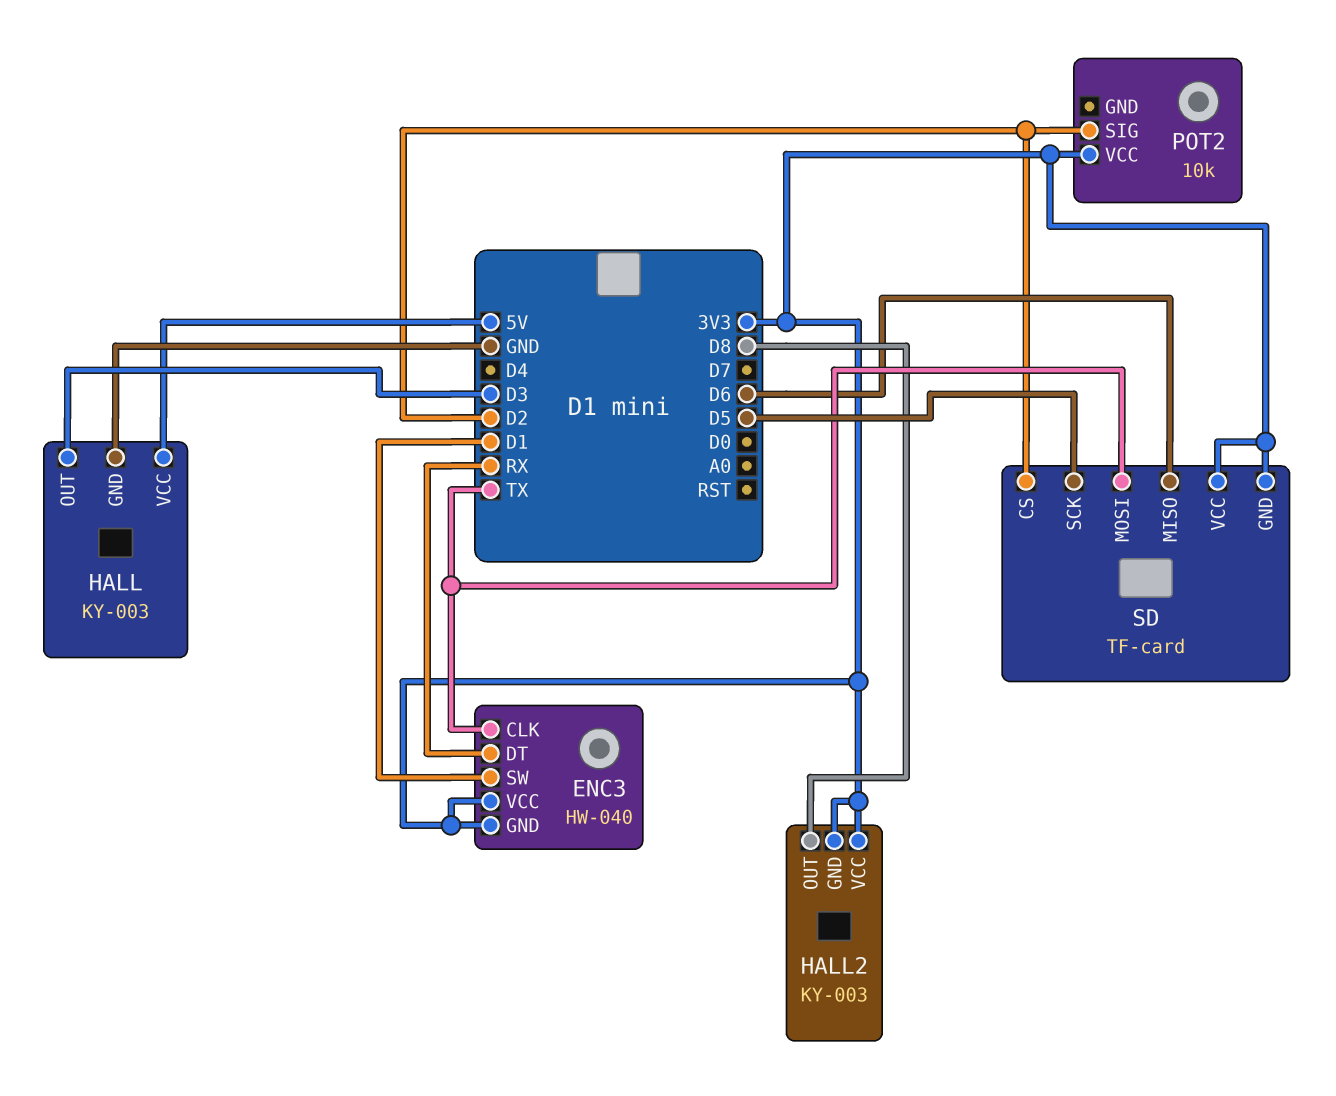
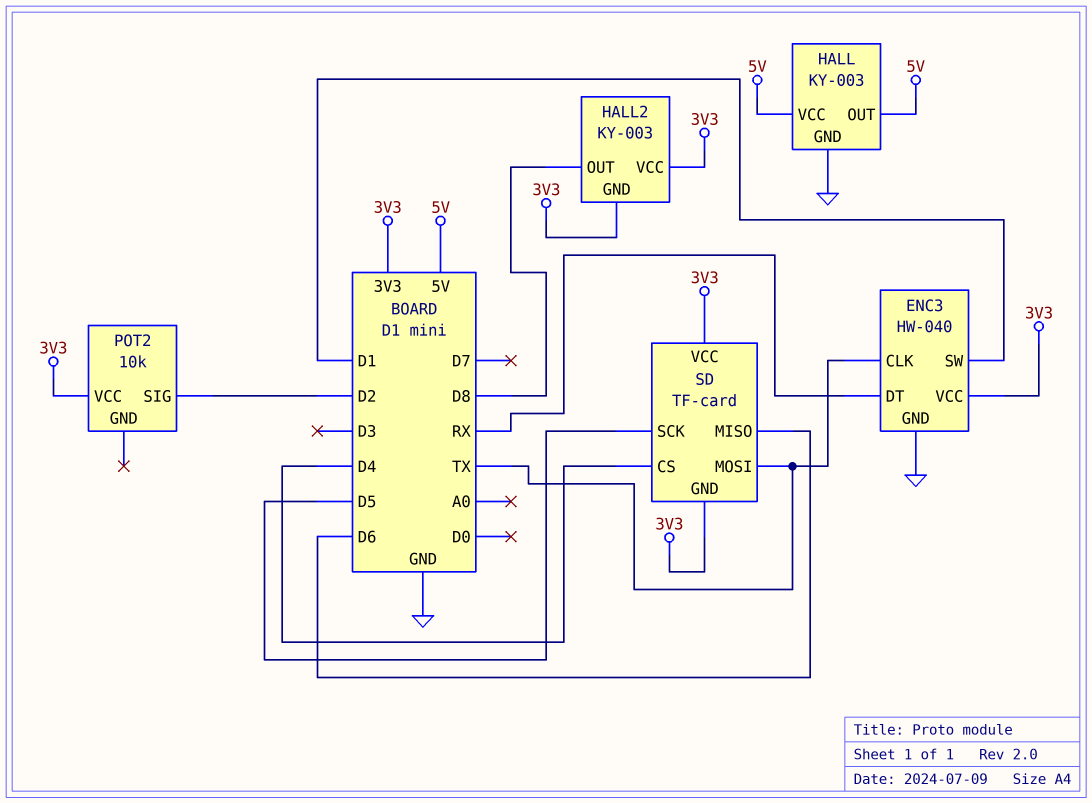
ENC3 pin GND: 3V3 -> GND
HALL pin OUT: D3 -> 5V
SD pin CS: D2 -> D4

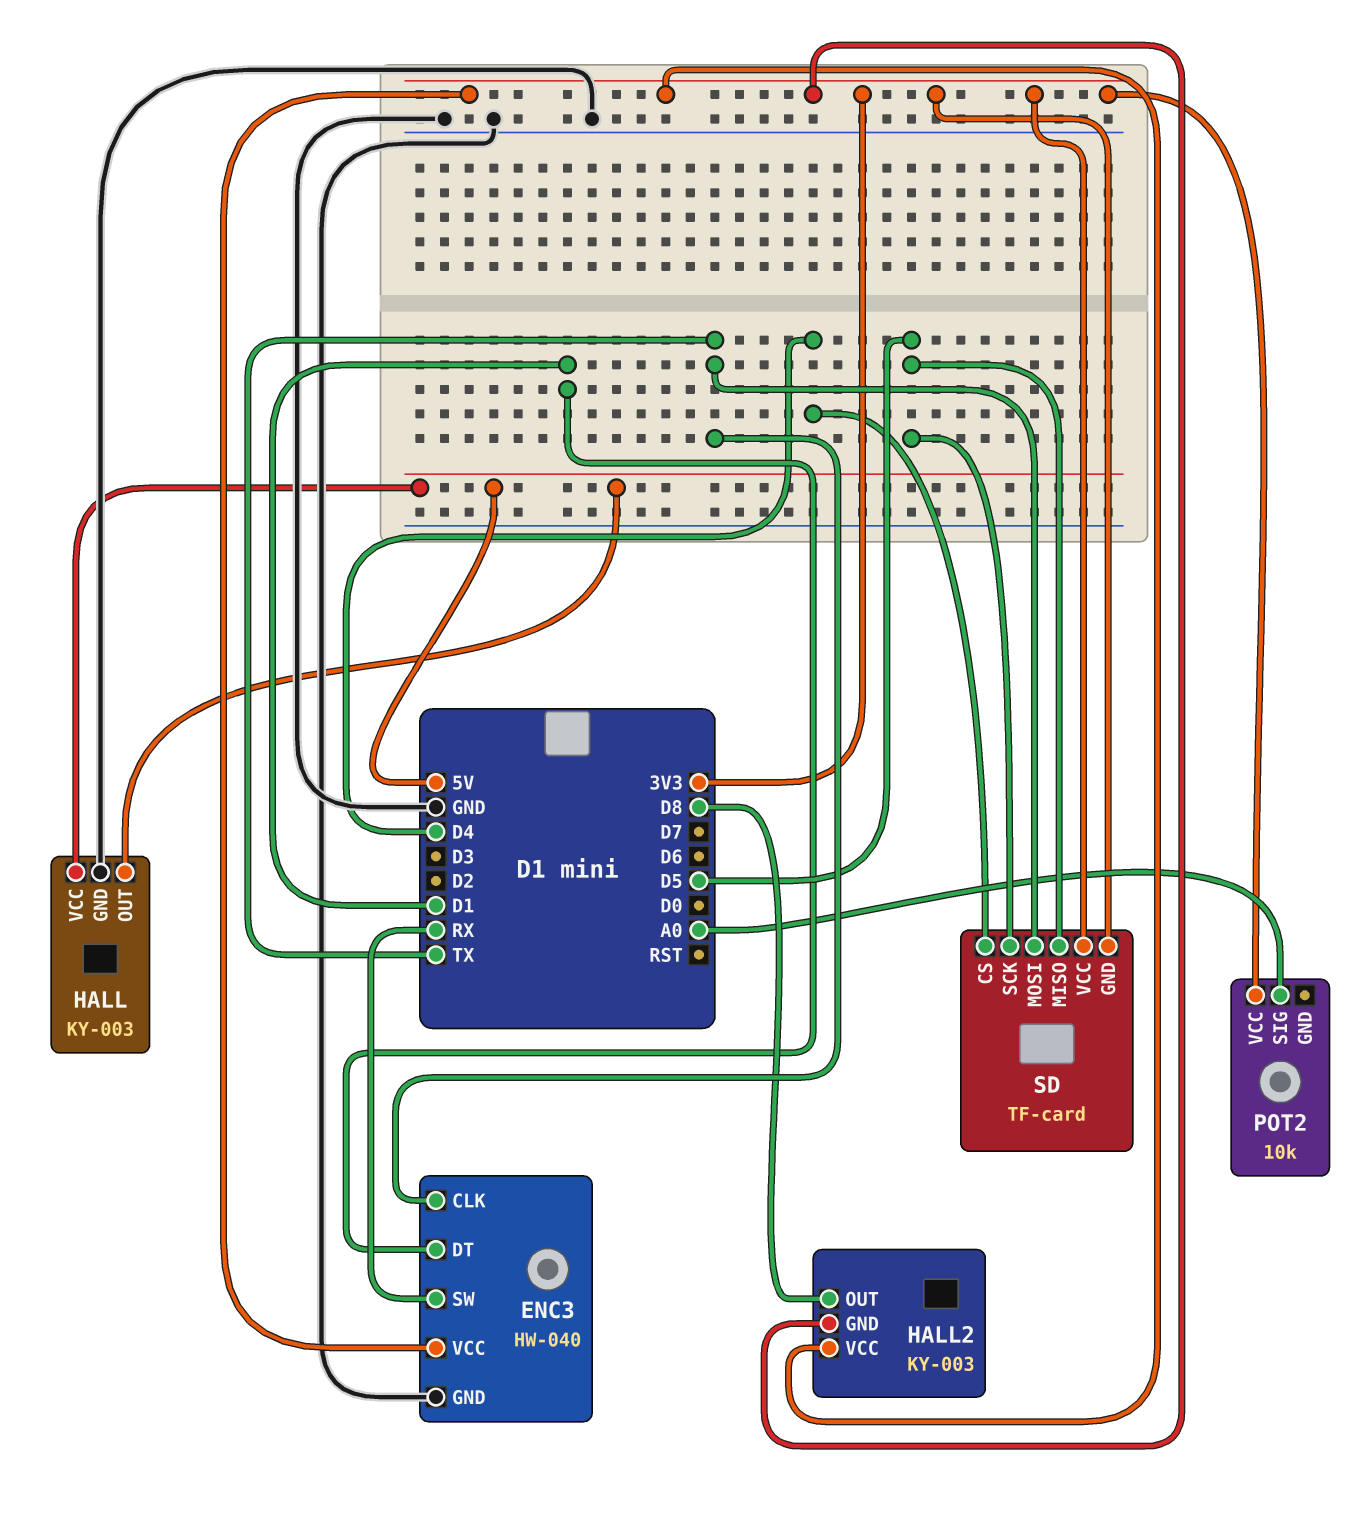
ENC3 pin DT: RX -> D1
ENC3 pin SW: D1 -> RX
POT2 pin SIG: D2 -> A0
SD pin MISO: D6 -> D5

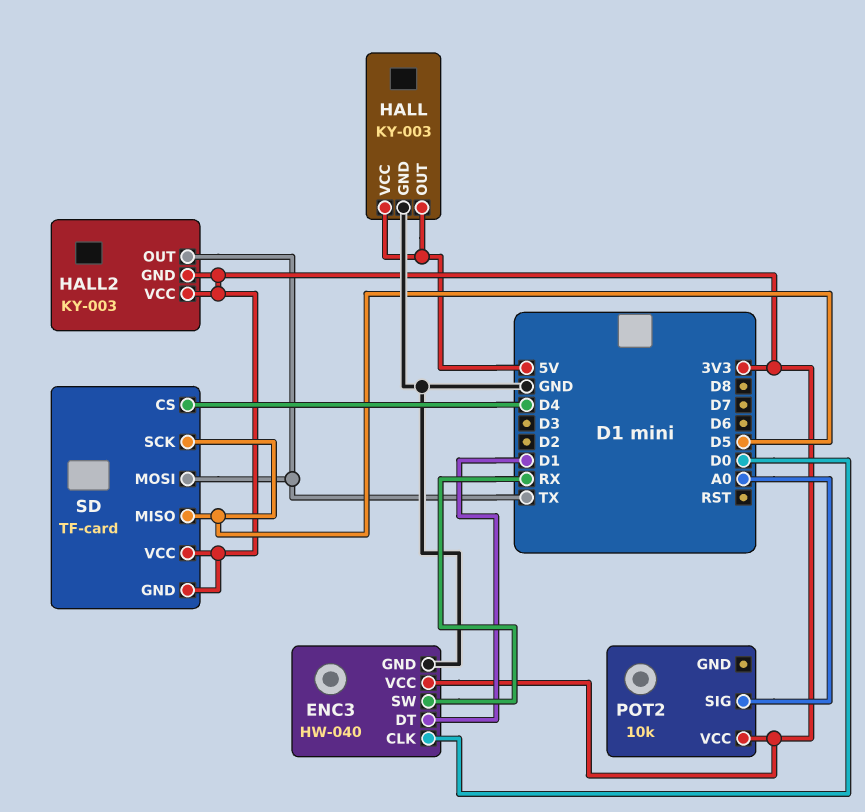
ENC3 pin CLK: TX -> D0
HALL2 pin OUT: D8 -> TX

